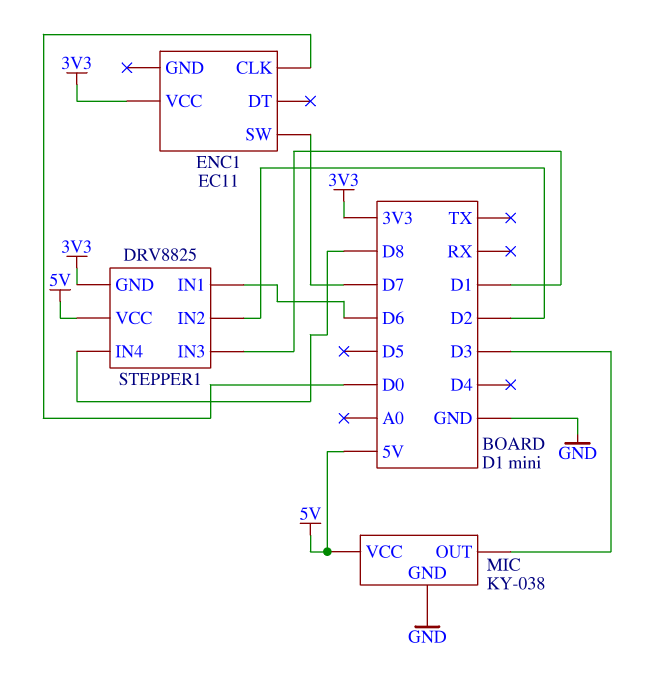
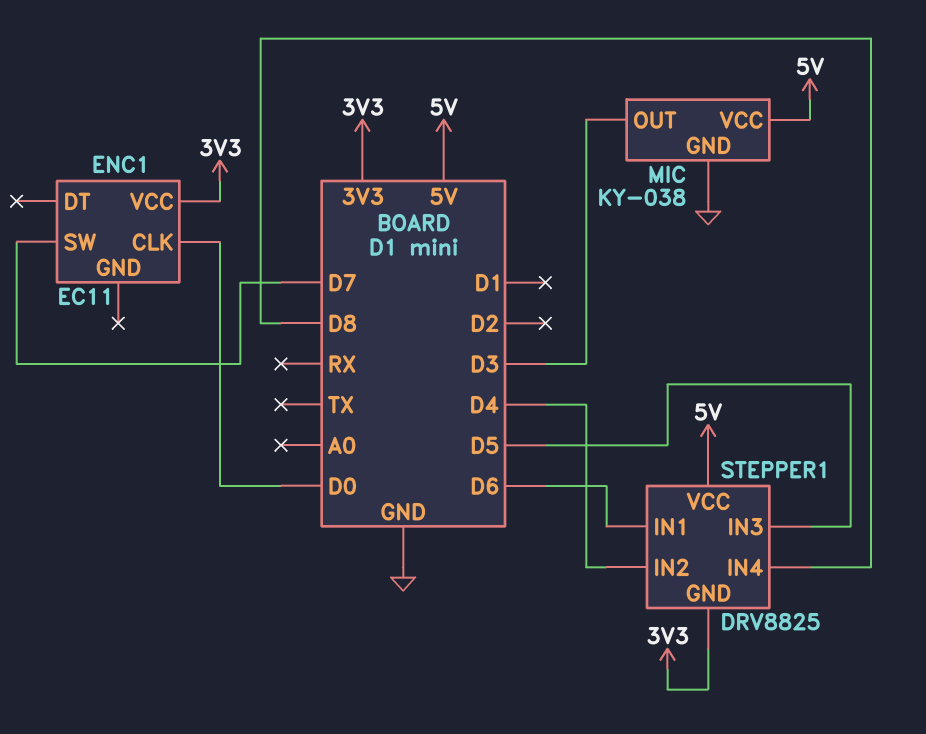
STEPPER1 pin IN2: D2 -> D4
STEPPER1 pin IN3: D1 -> D5

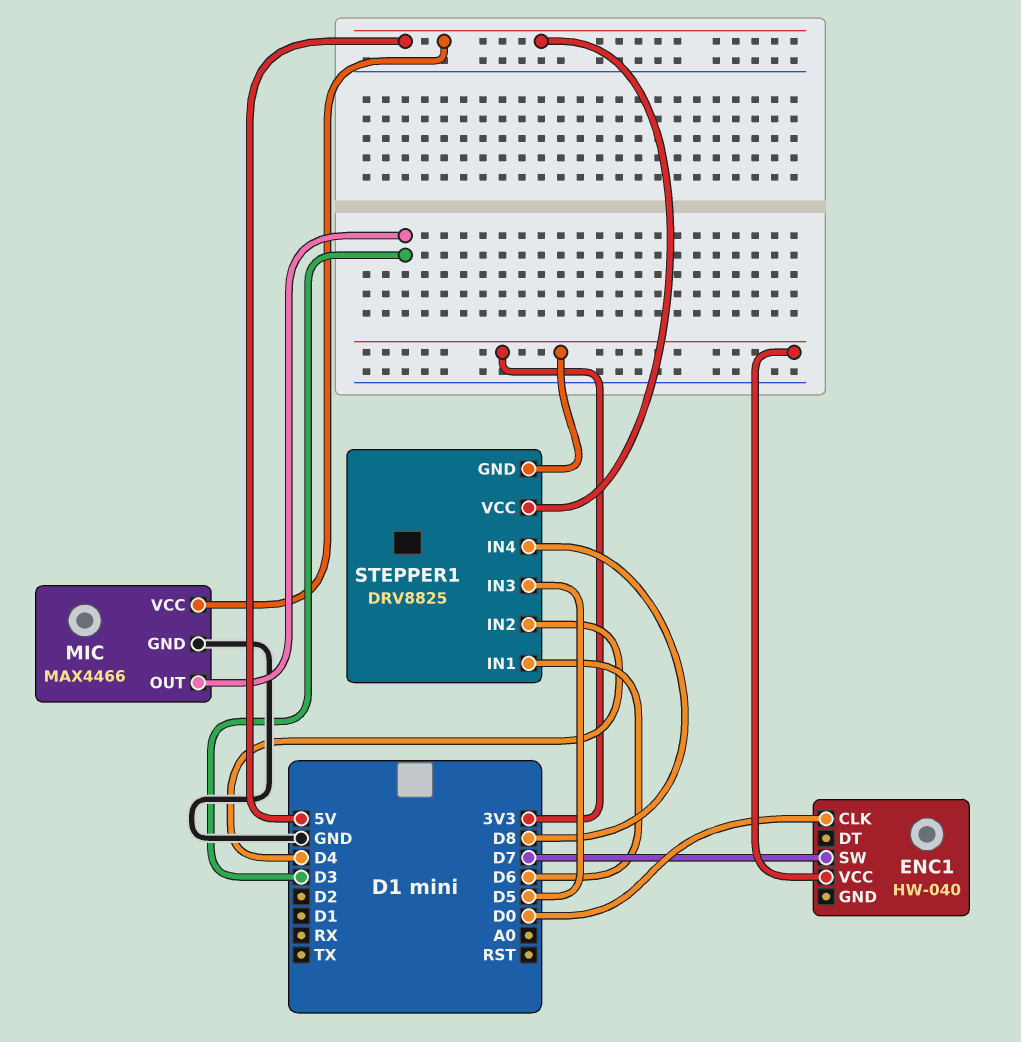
ENC1: EC11 -> HW-040
MIC: KY-038 -> MAX4466

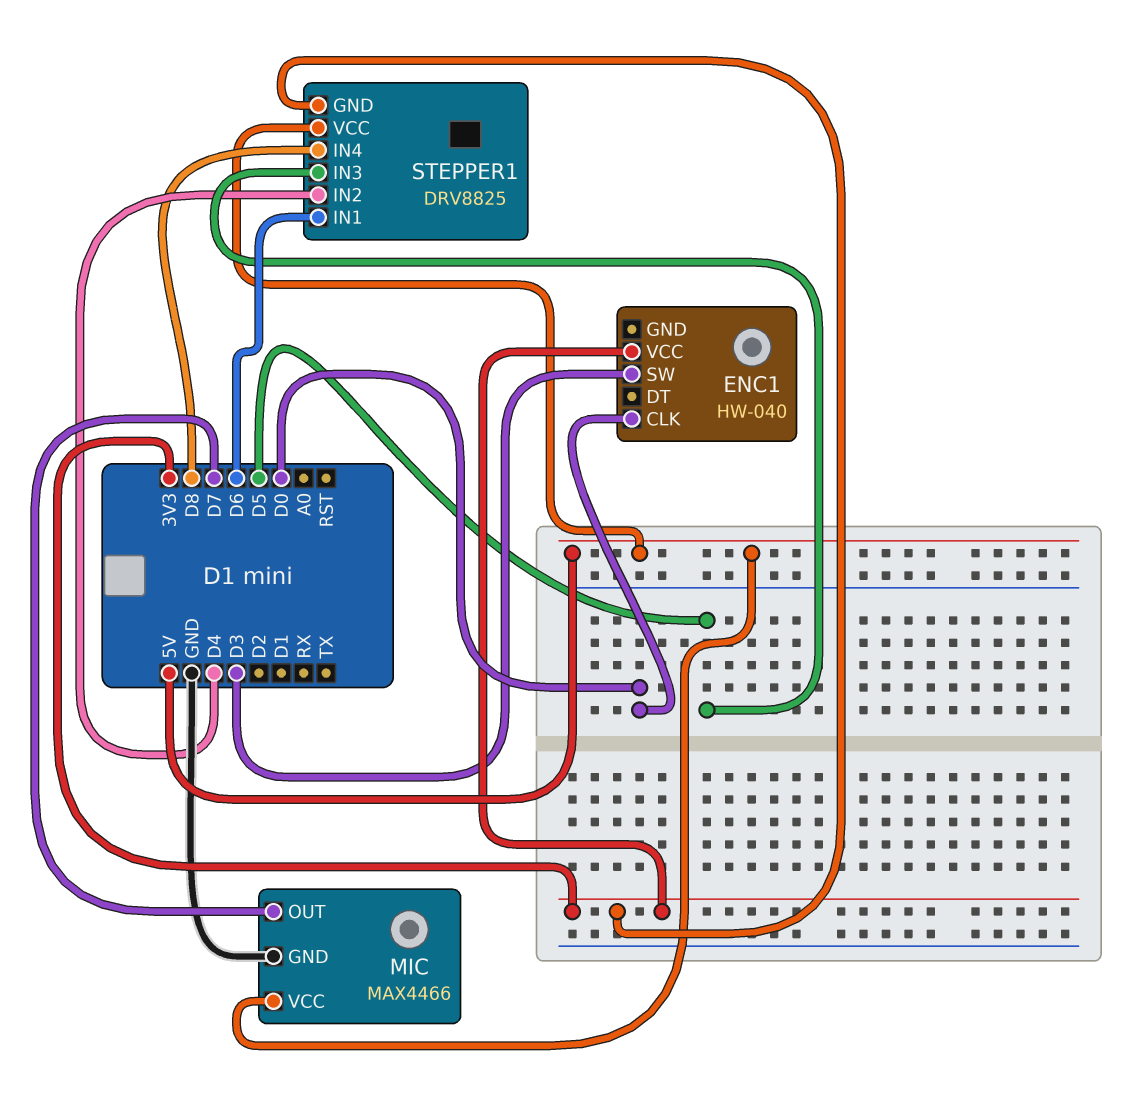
ENC1 pin SW: D7 -> D3
MIC pin OUT: D3 -> D7

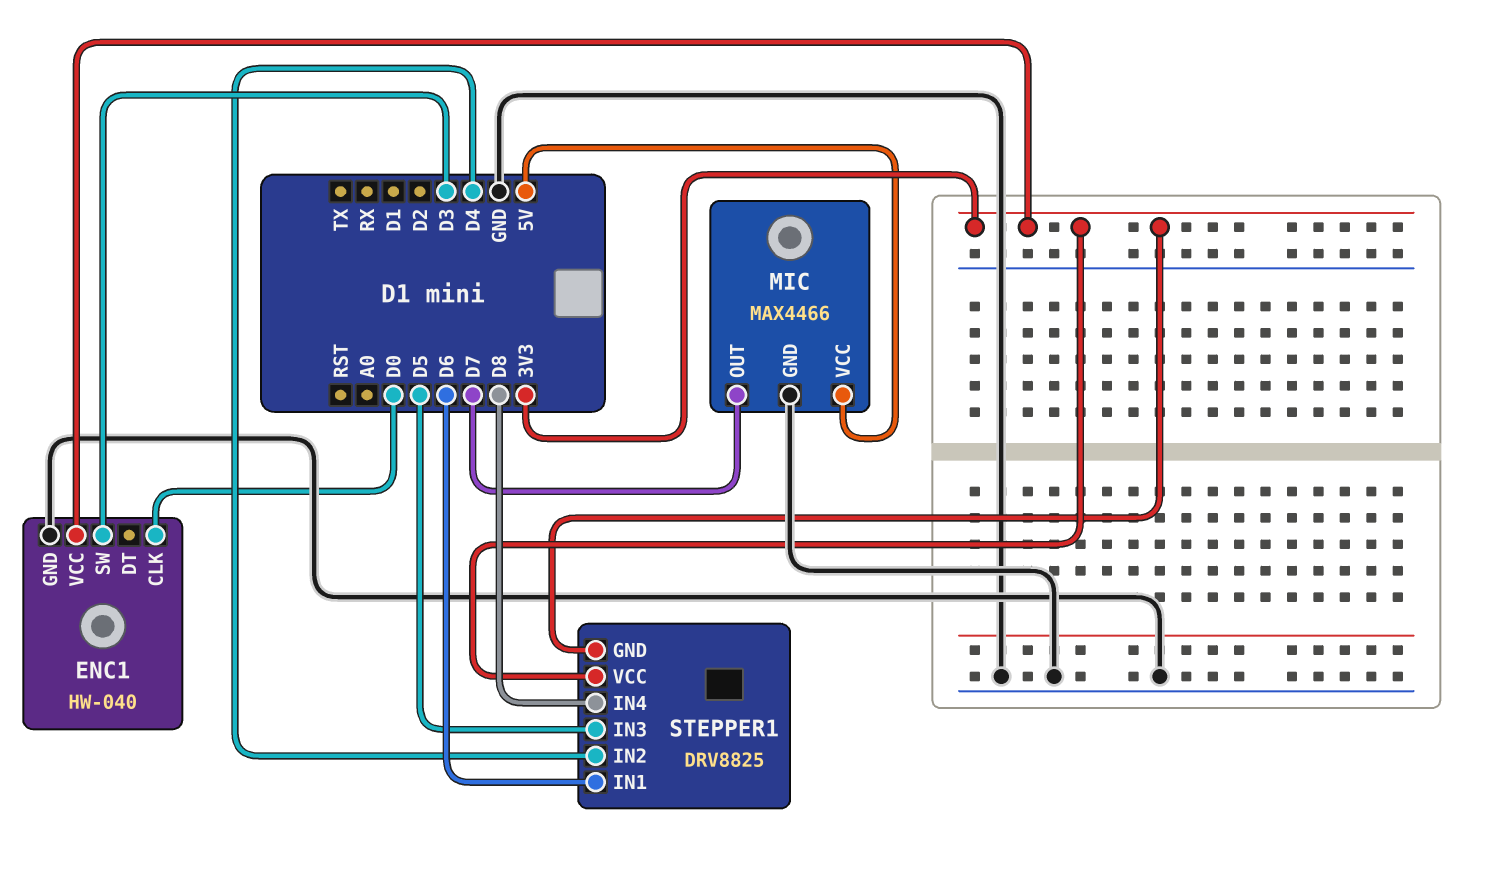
ENC1 pin GND: none -> GND
STEPPER1 pin VCC: 5V -> 3V3

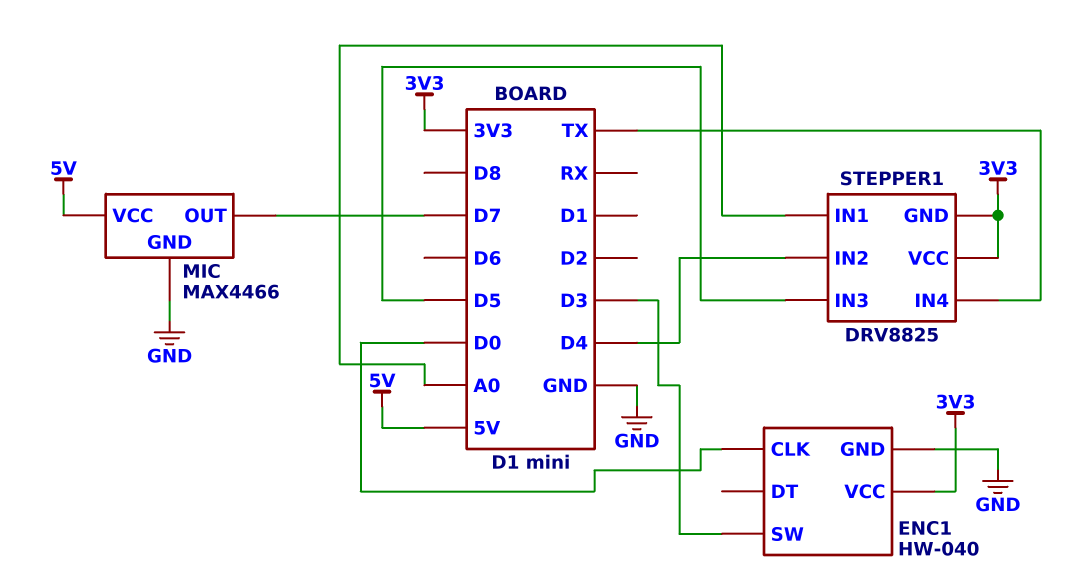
STEPPER1 pin IN1: D6 -> A0
STEPPER1 pin IN4: D8 -> TX

